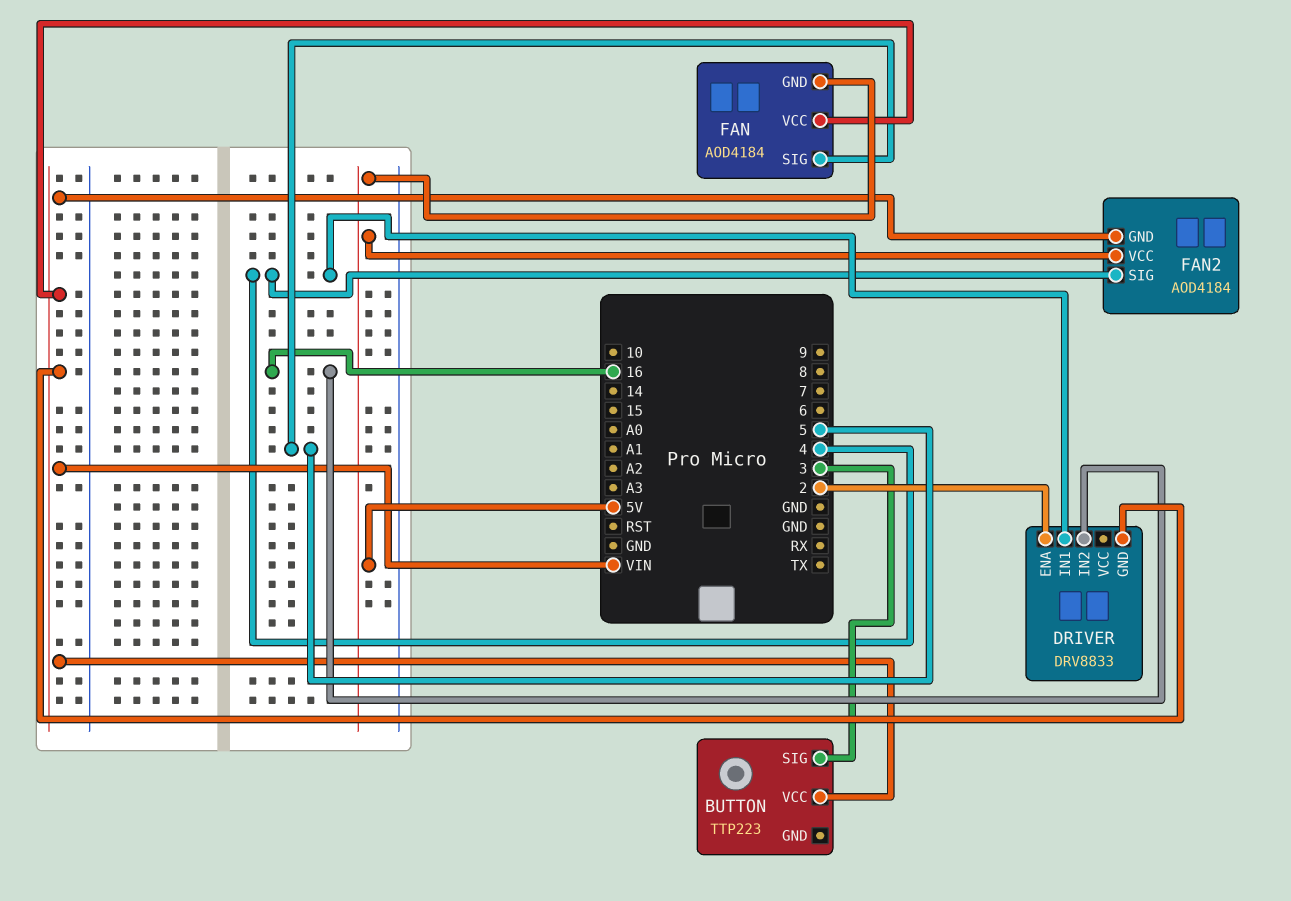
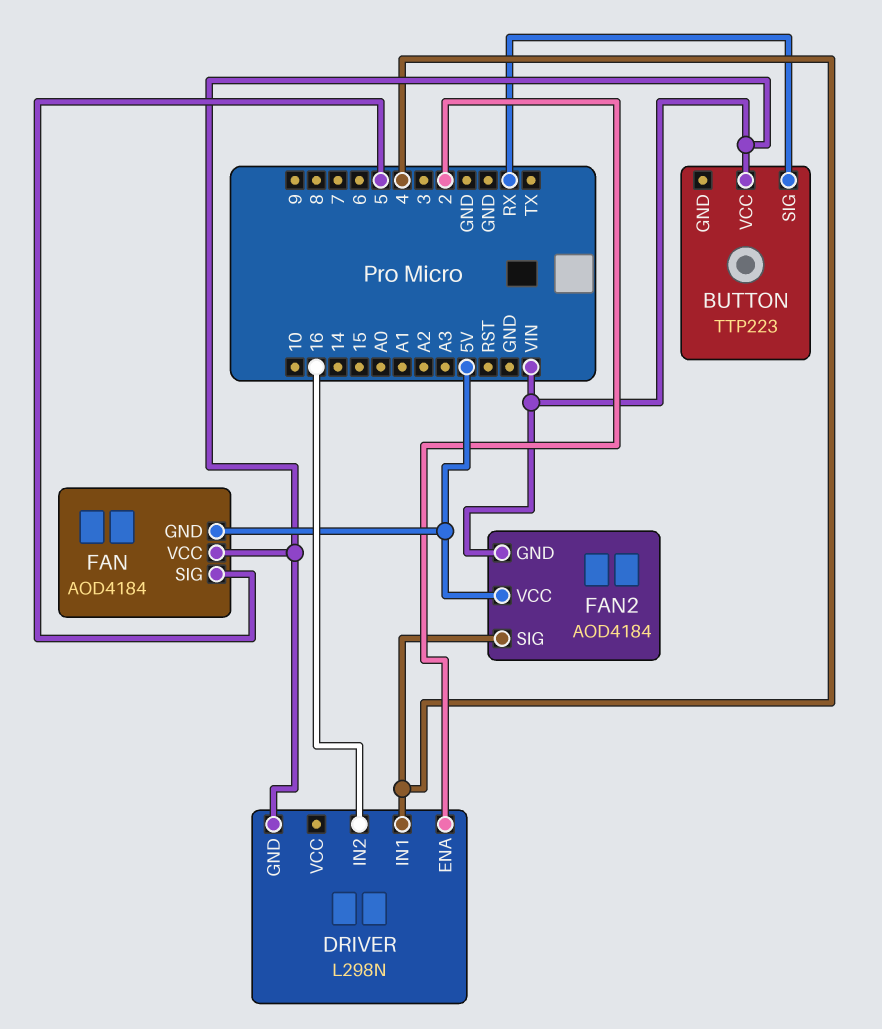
BUTTON pin SIG: 3 -> RX
DRIVER: DRV8833 -> L298N

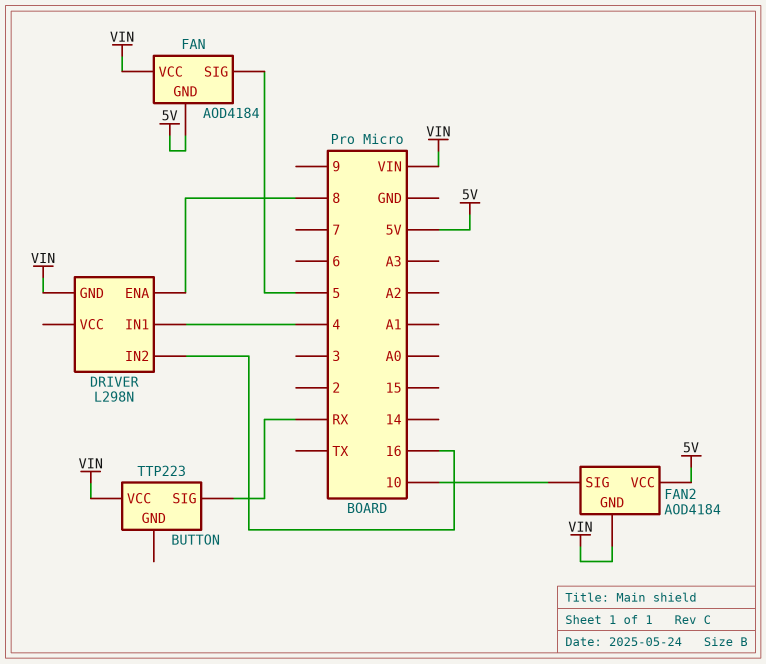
DRIVER pin ENA: 2 -> 8
FAN2 pin SIG: 4 -> 10

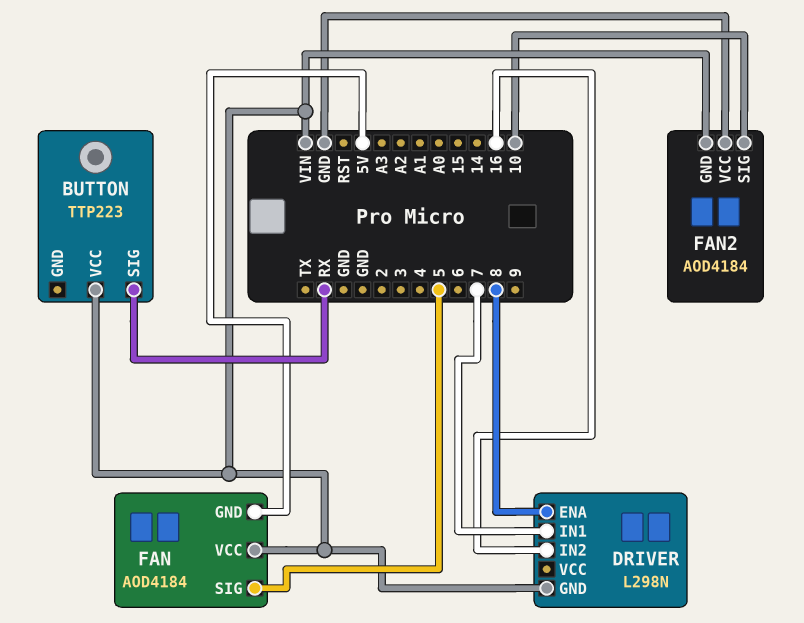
DRIVER pin IN1: 4 -> 7
FAN2 pin VCC: 5V -> GND

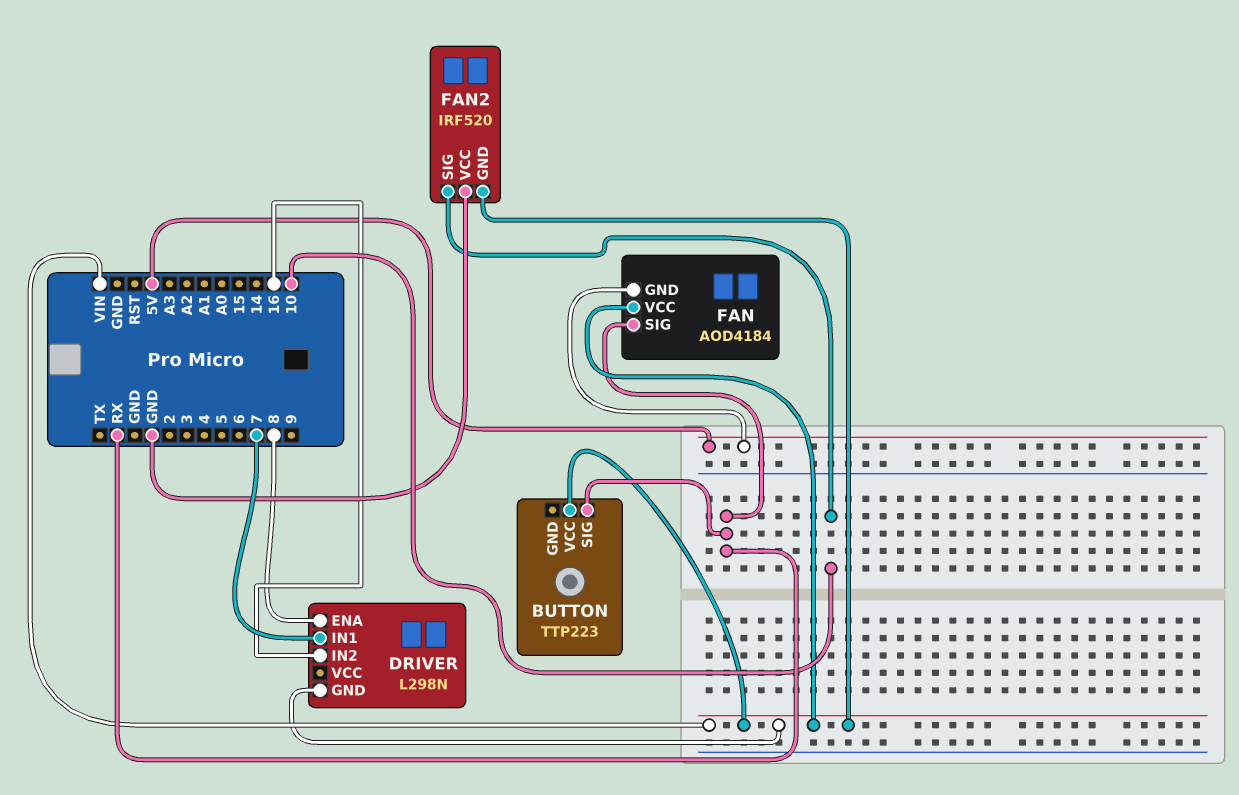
FAN pin SIG: 5 -> RX
FAN2: AOD4184 -> IRF520

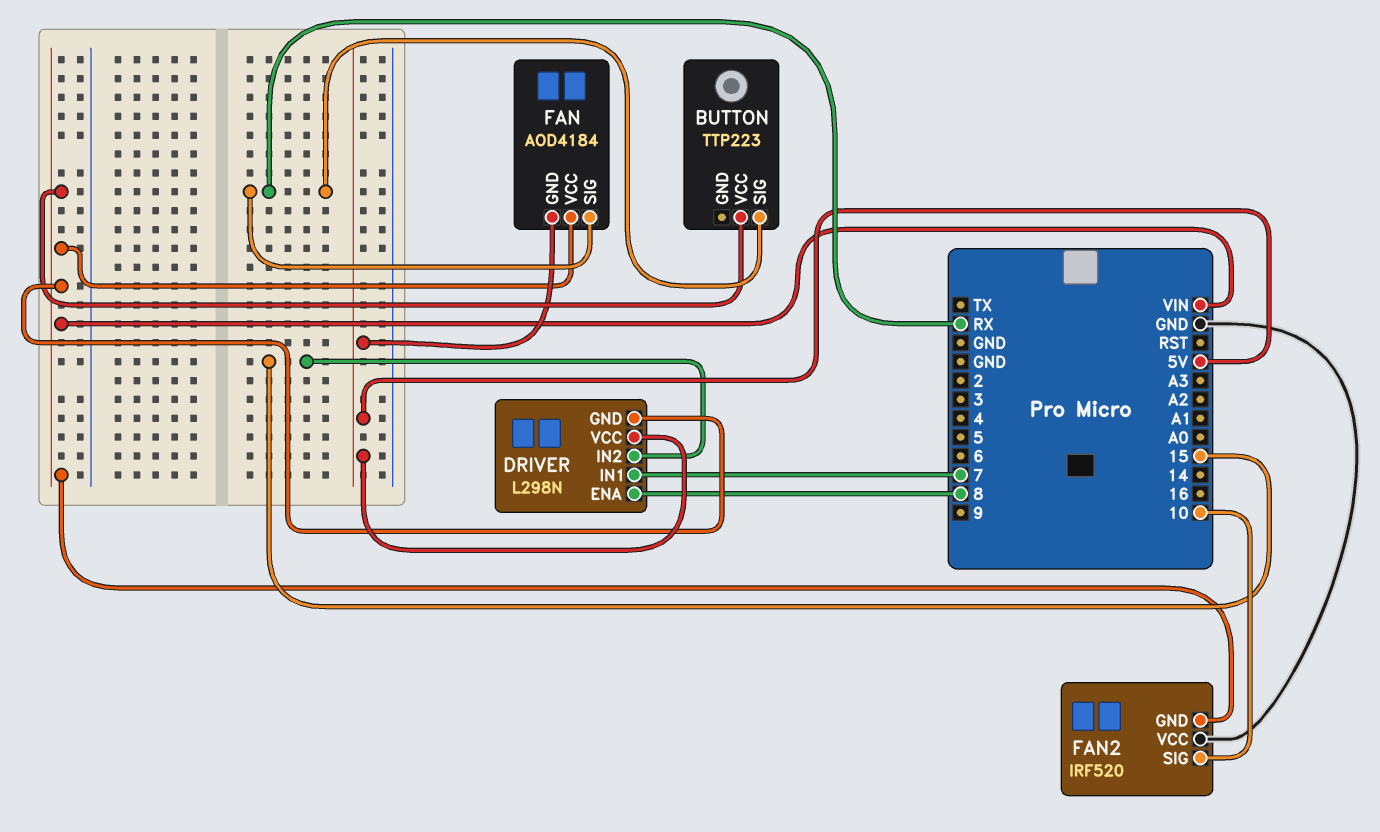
DRIVER pin IN2: 16 -> 15
DRIVER pin VCC: none -> 5V

